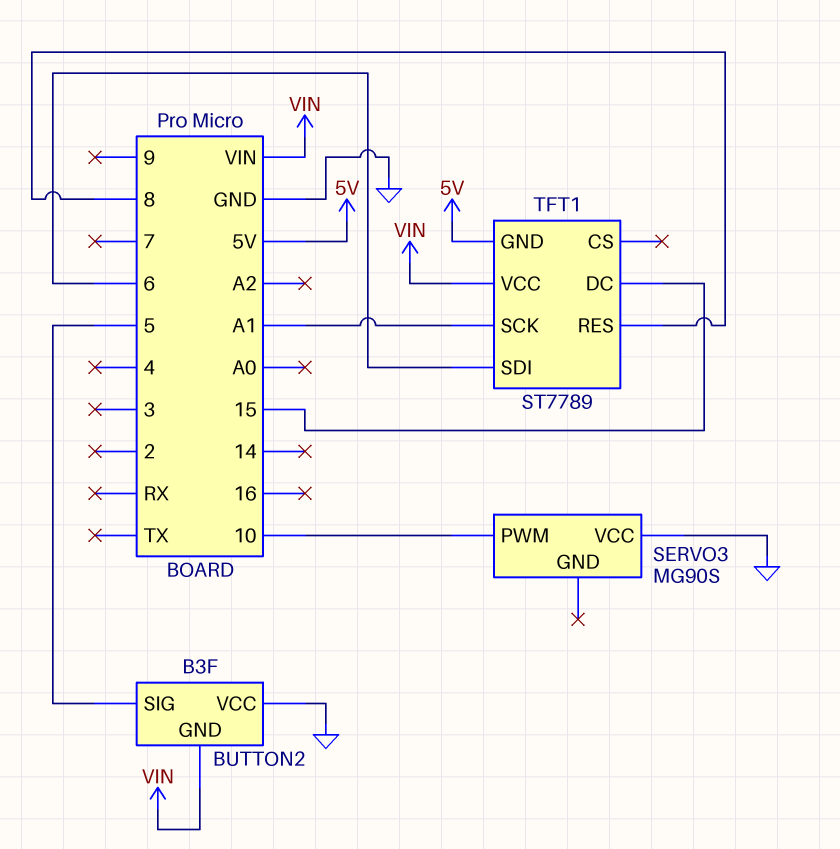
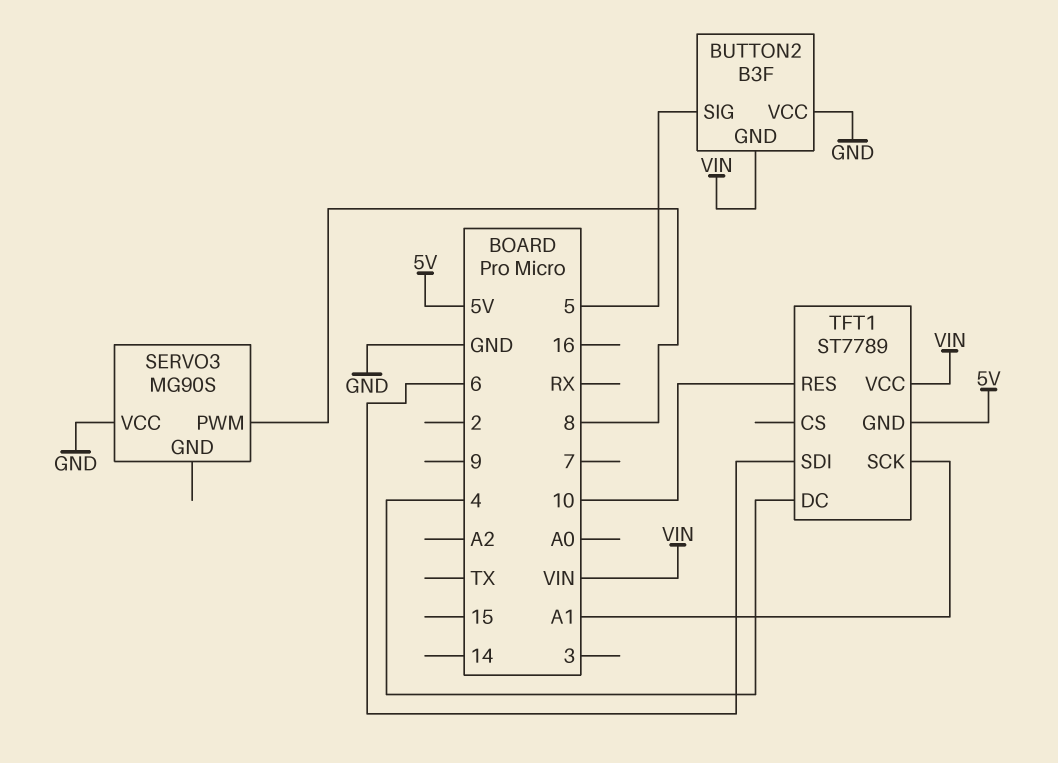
SERVO3 pin PWM: 10 -> 8
TFT1 pin DC: 15 -> 4
TFT1 pin RES: 8 -> 10

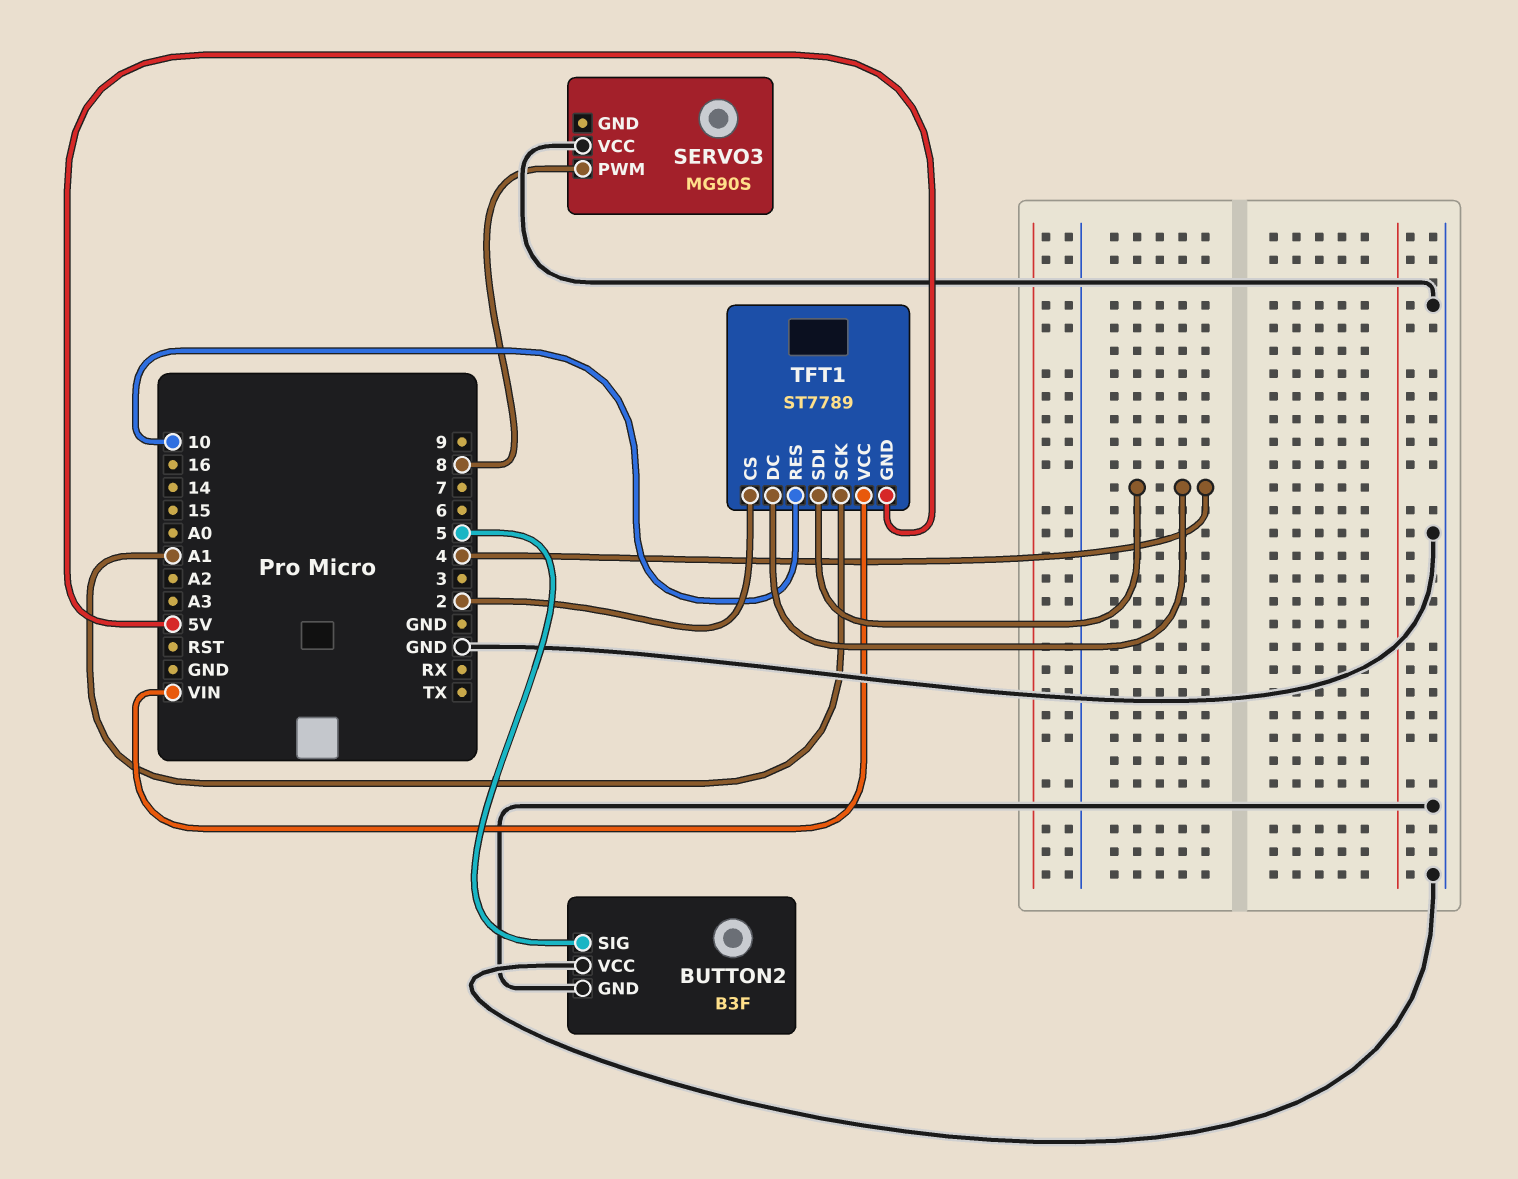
BUTTON2 pin GND: VIN -> GND
TFT1 pin CS: none -> 2
TFT1 pin SDI: 6 -> 4

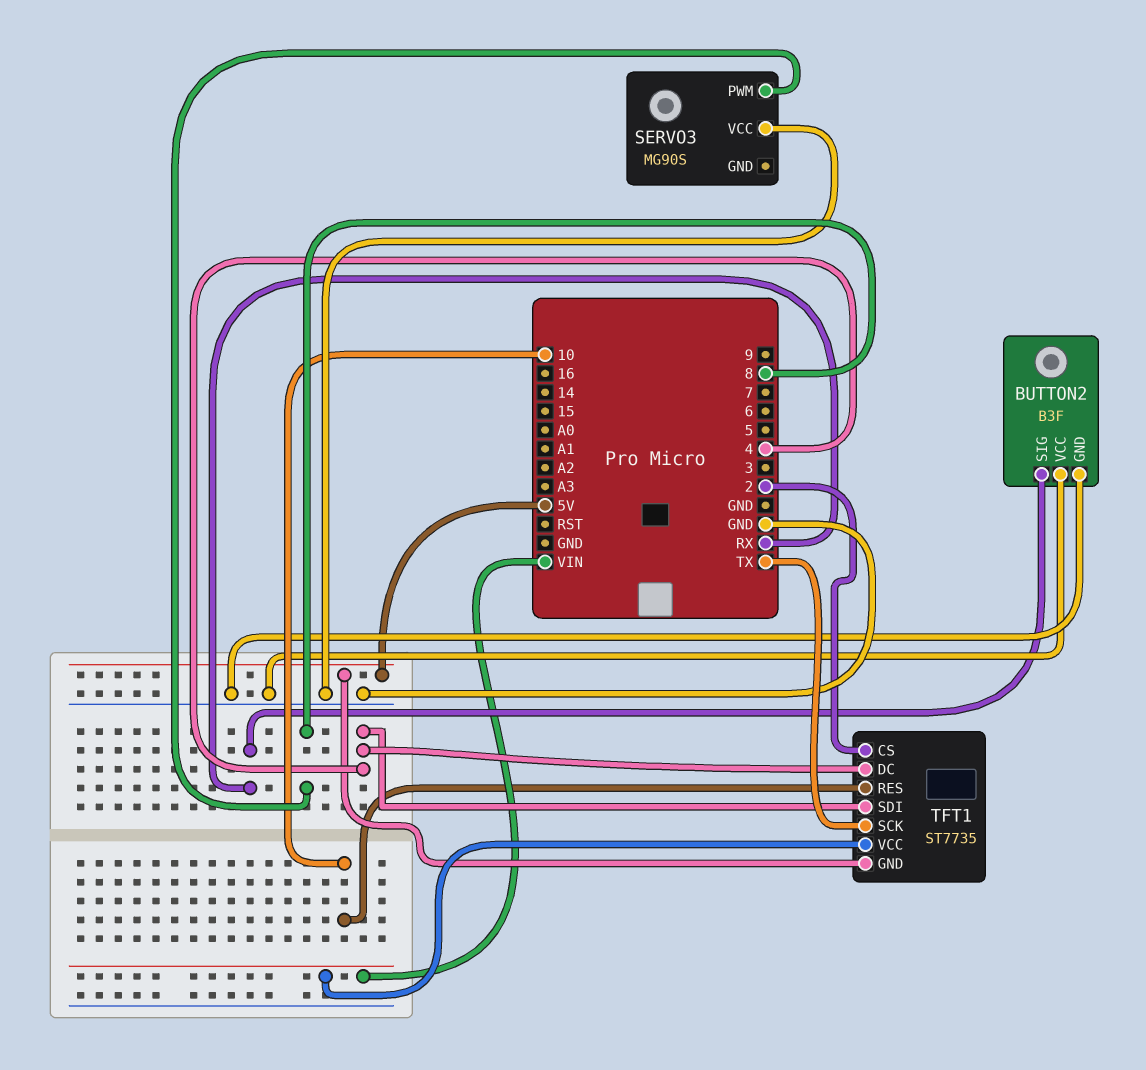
BUTTON2 pin SIG: 5 -> RX
TFT1: ST7789 -> ST7735
TFT1 pin SCK: A1 -> TX

